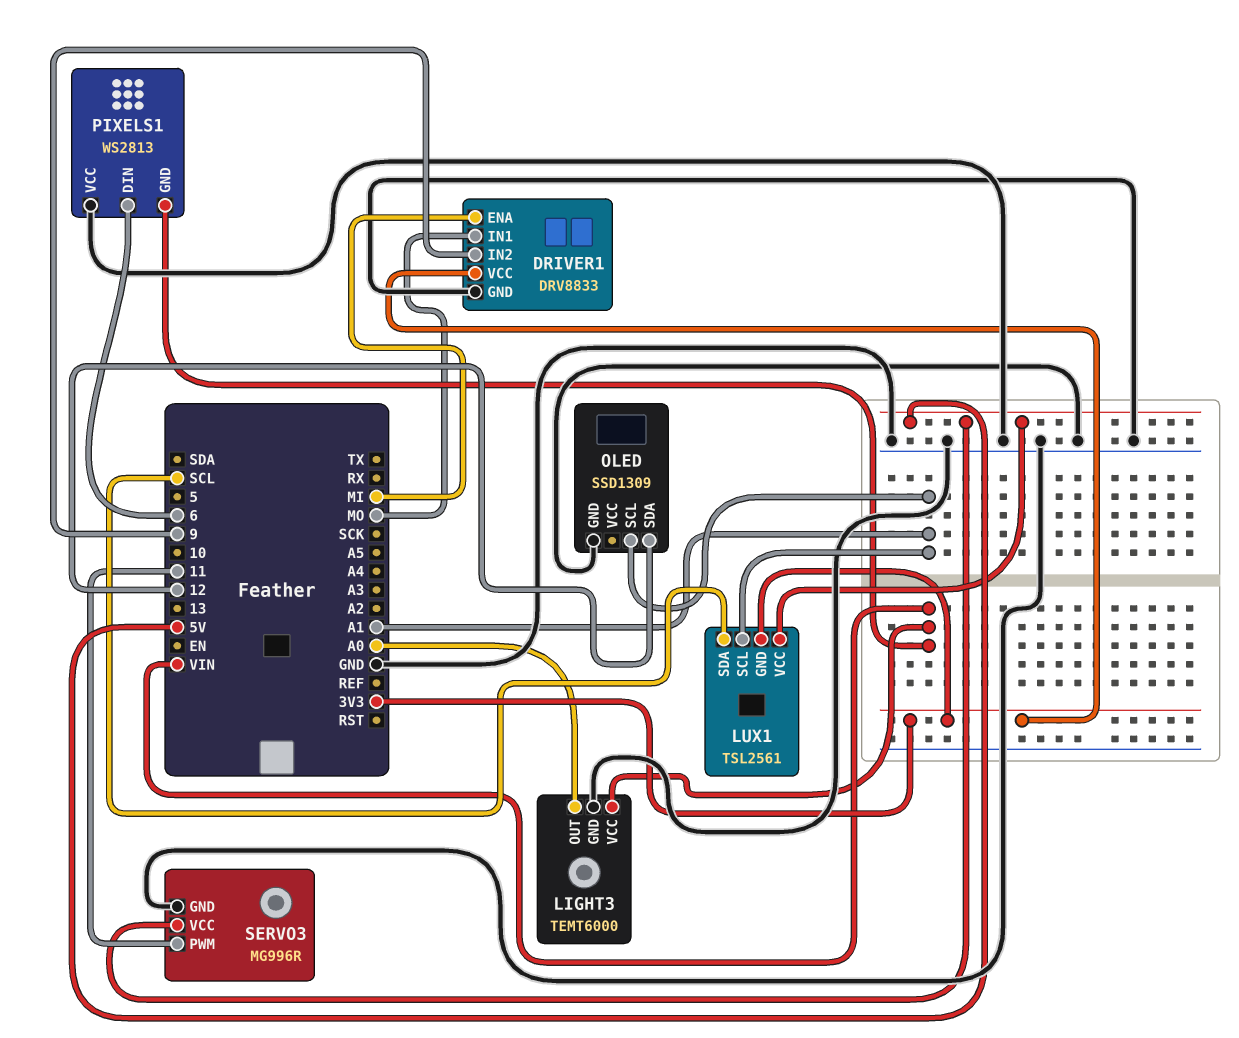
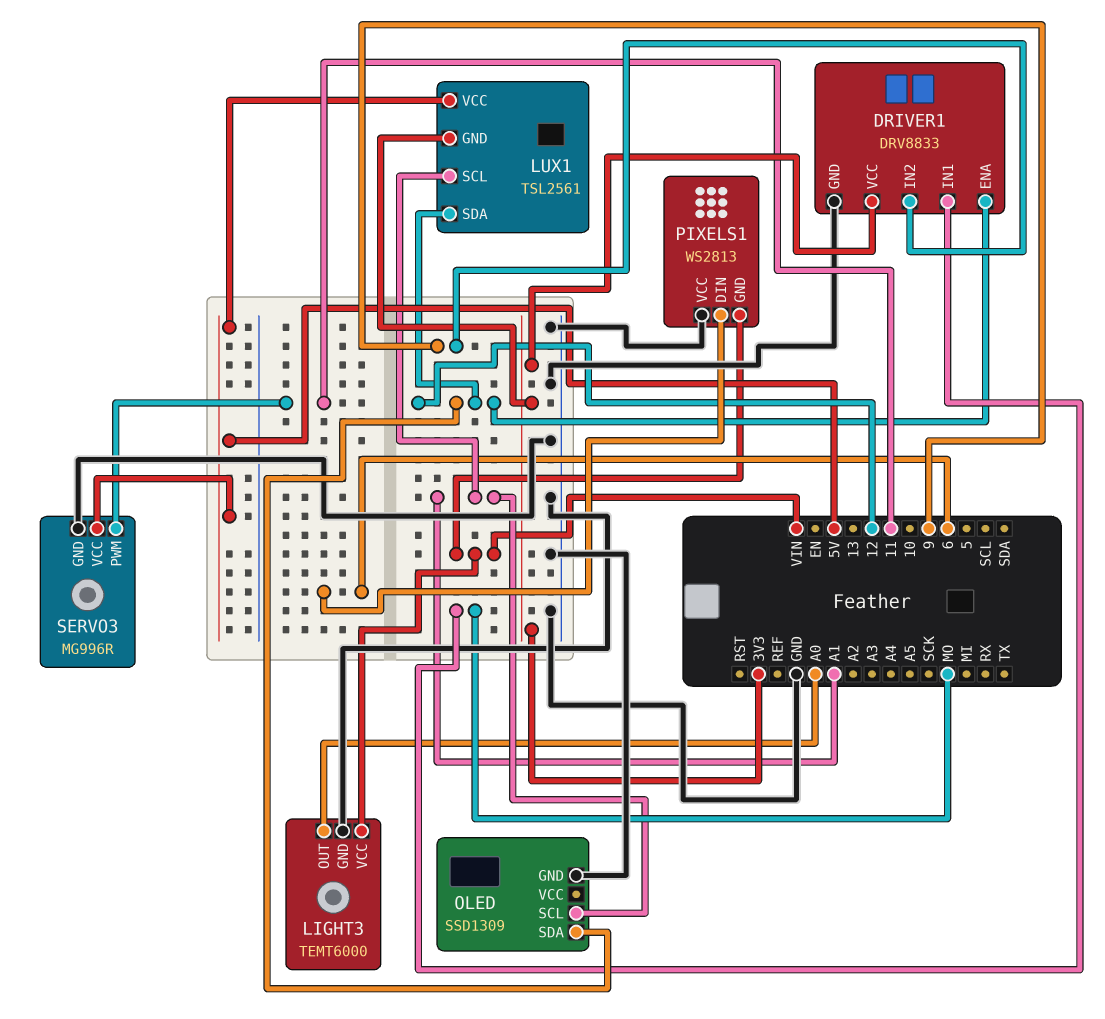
DRIVER1 pin ENA: MI -> 12
LUX1 pin SDA: SCL -> 12

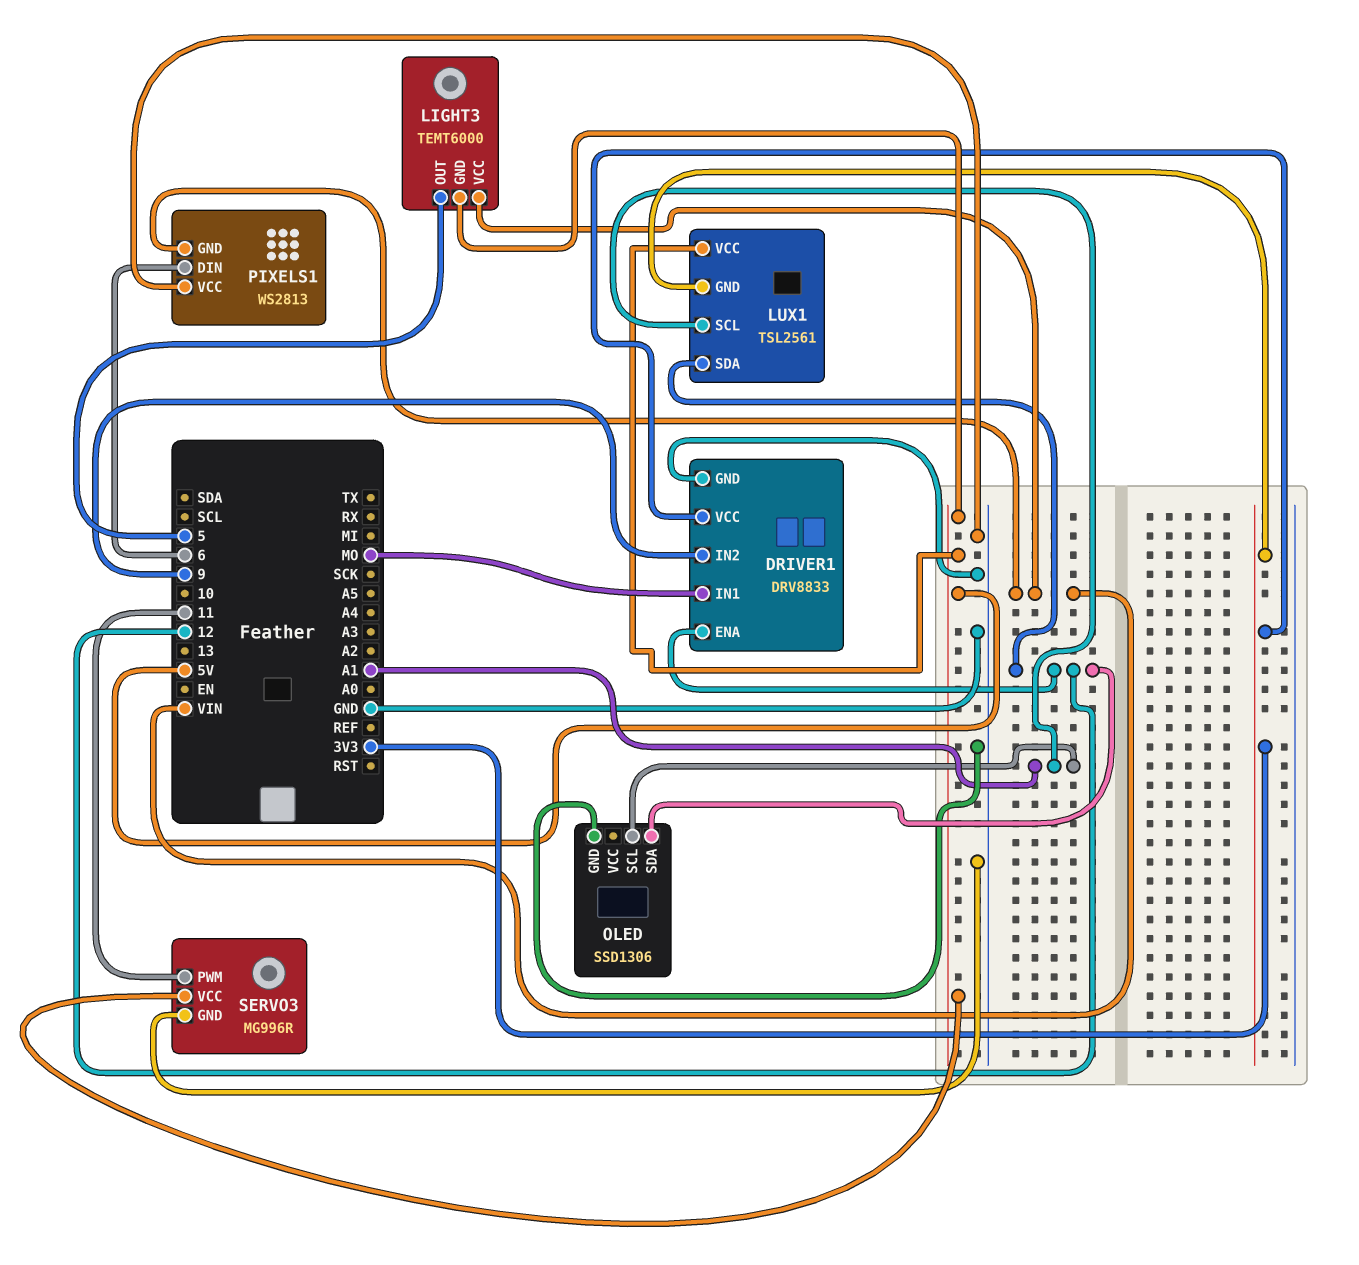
LIGHT3 pin GND: GND -> 5V
LIGHT3 pin OUT: A0 -> 5
OLED: SSD1309 -> SSD1306

